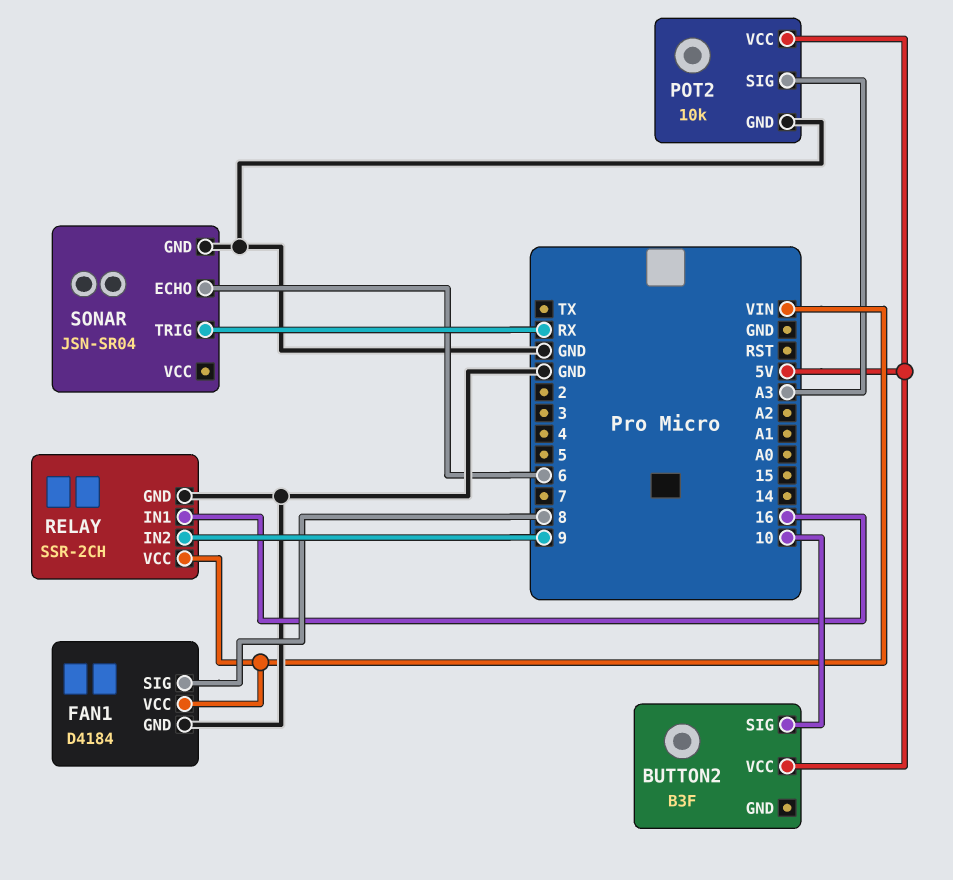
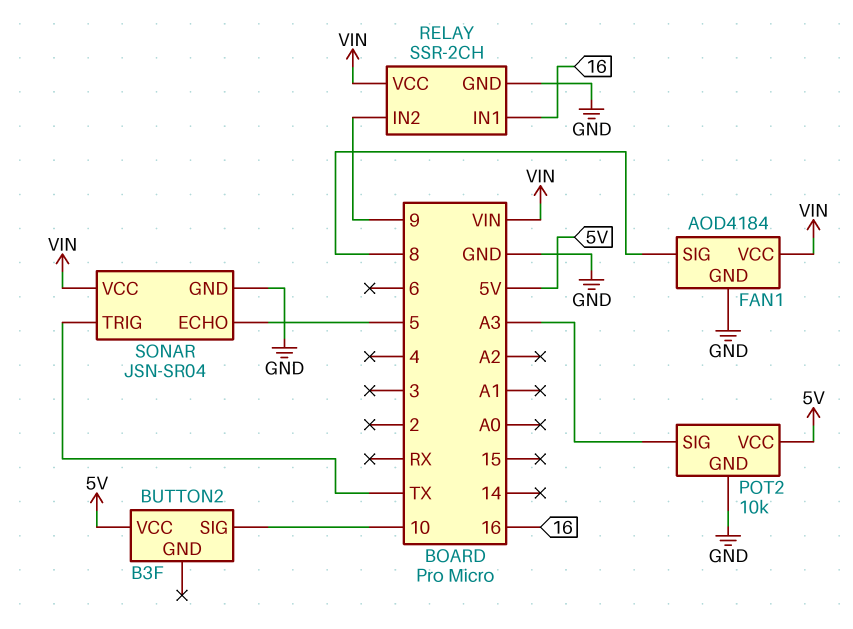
FAN1: D4184 -> AOD4184
SONAR pin ECHO: 6 -> 5
SONAR pin TRIG: RX -> TX
SONAR pin VCC: none -> VIN

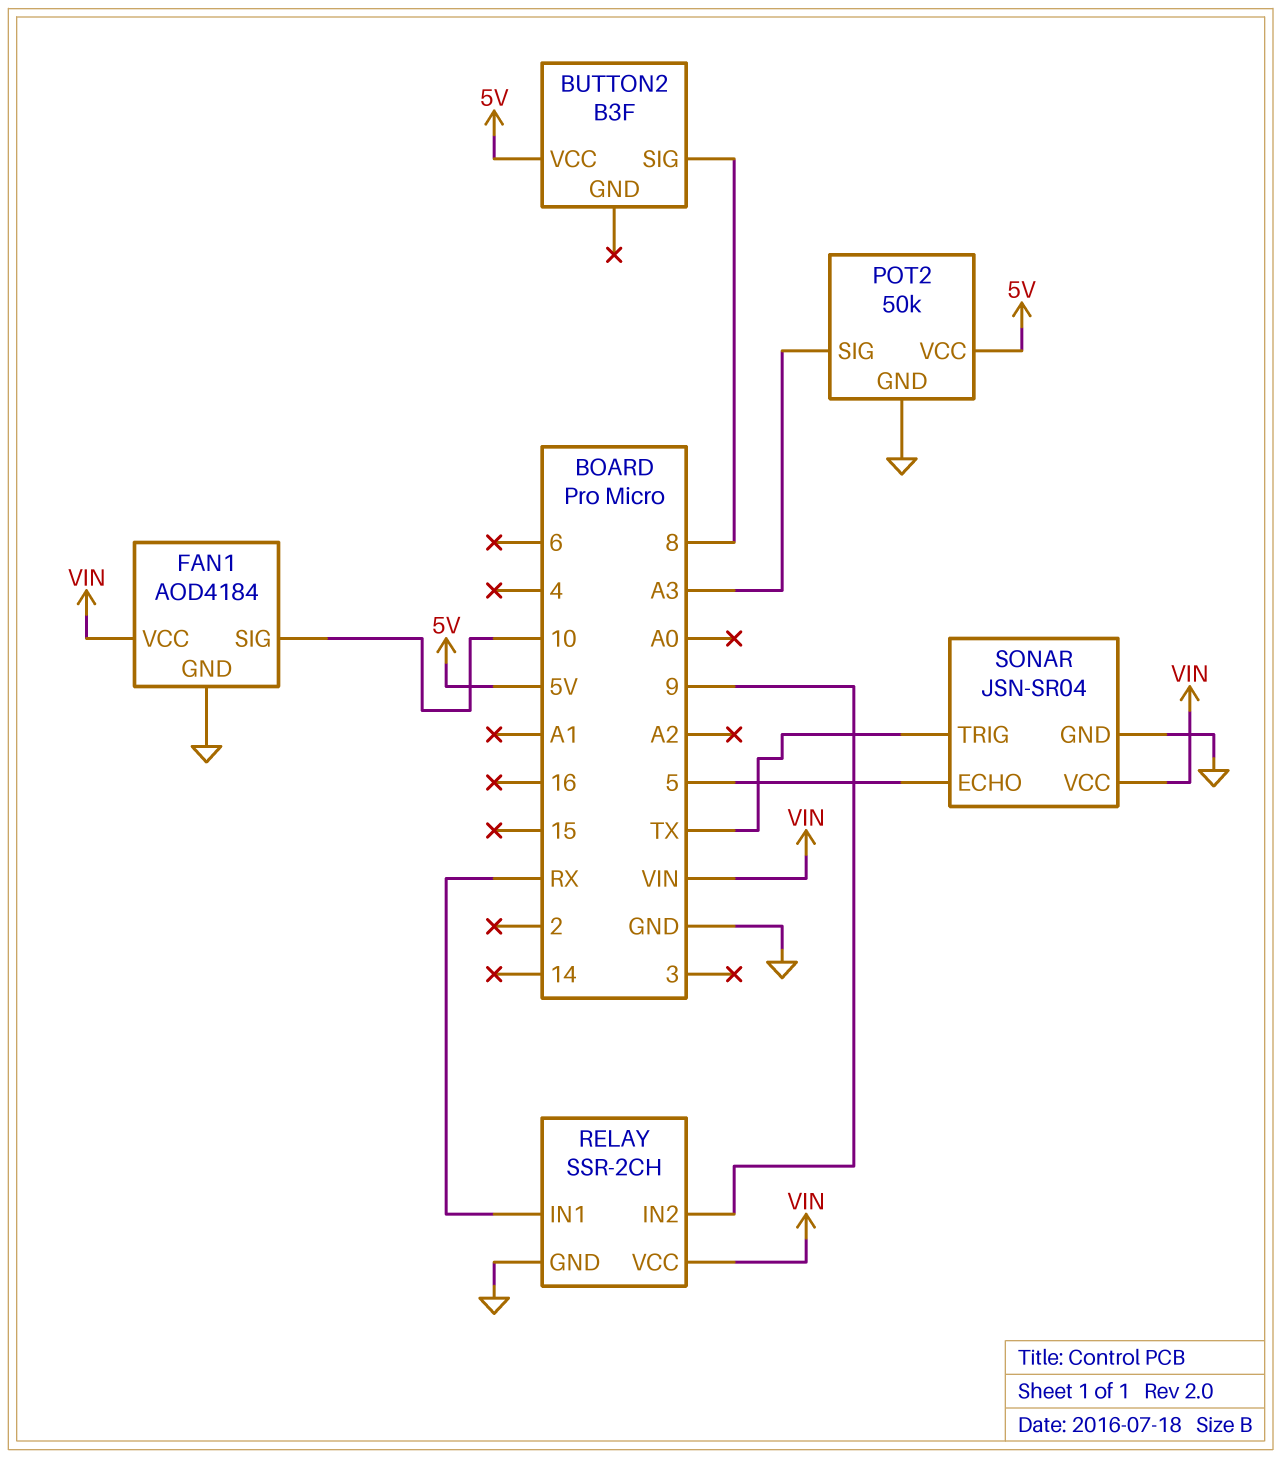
BUTTON2 pin SIG: 10 -> 8
FAN1 pin SIG: 8 -> 10
POT2: 10k -> 50k
RELAY pin IN1: 16 -> RX

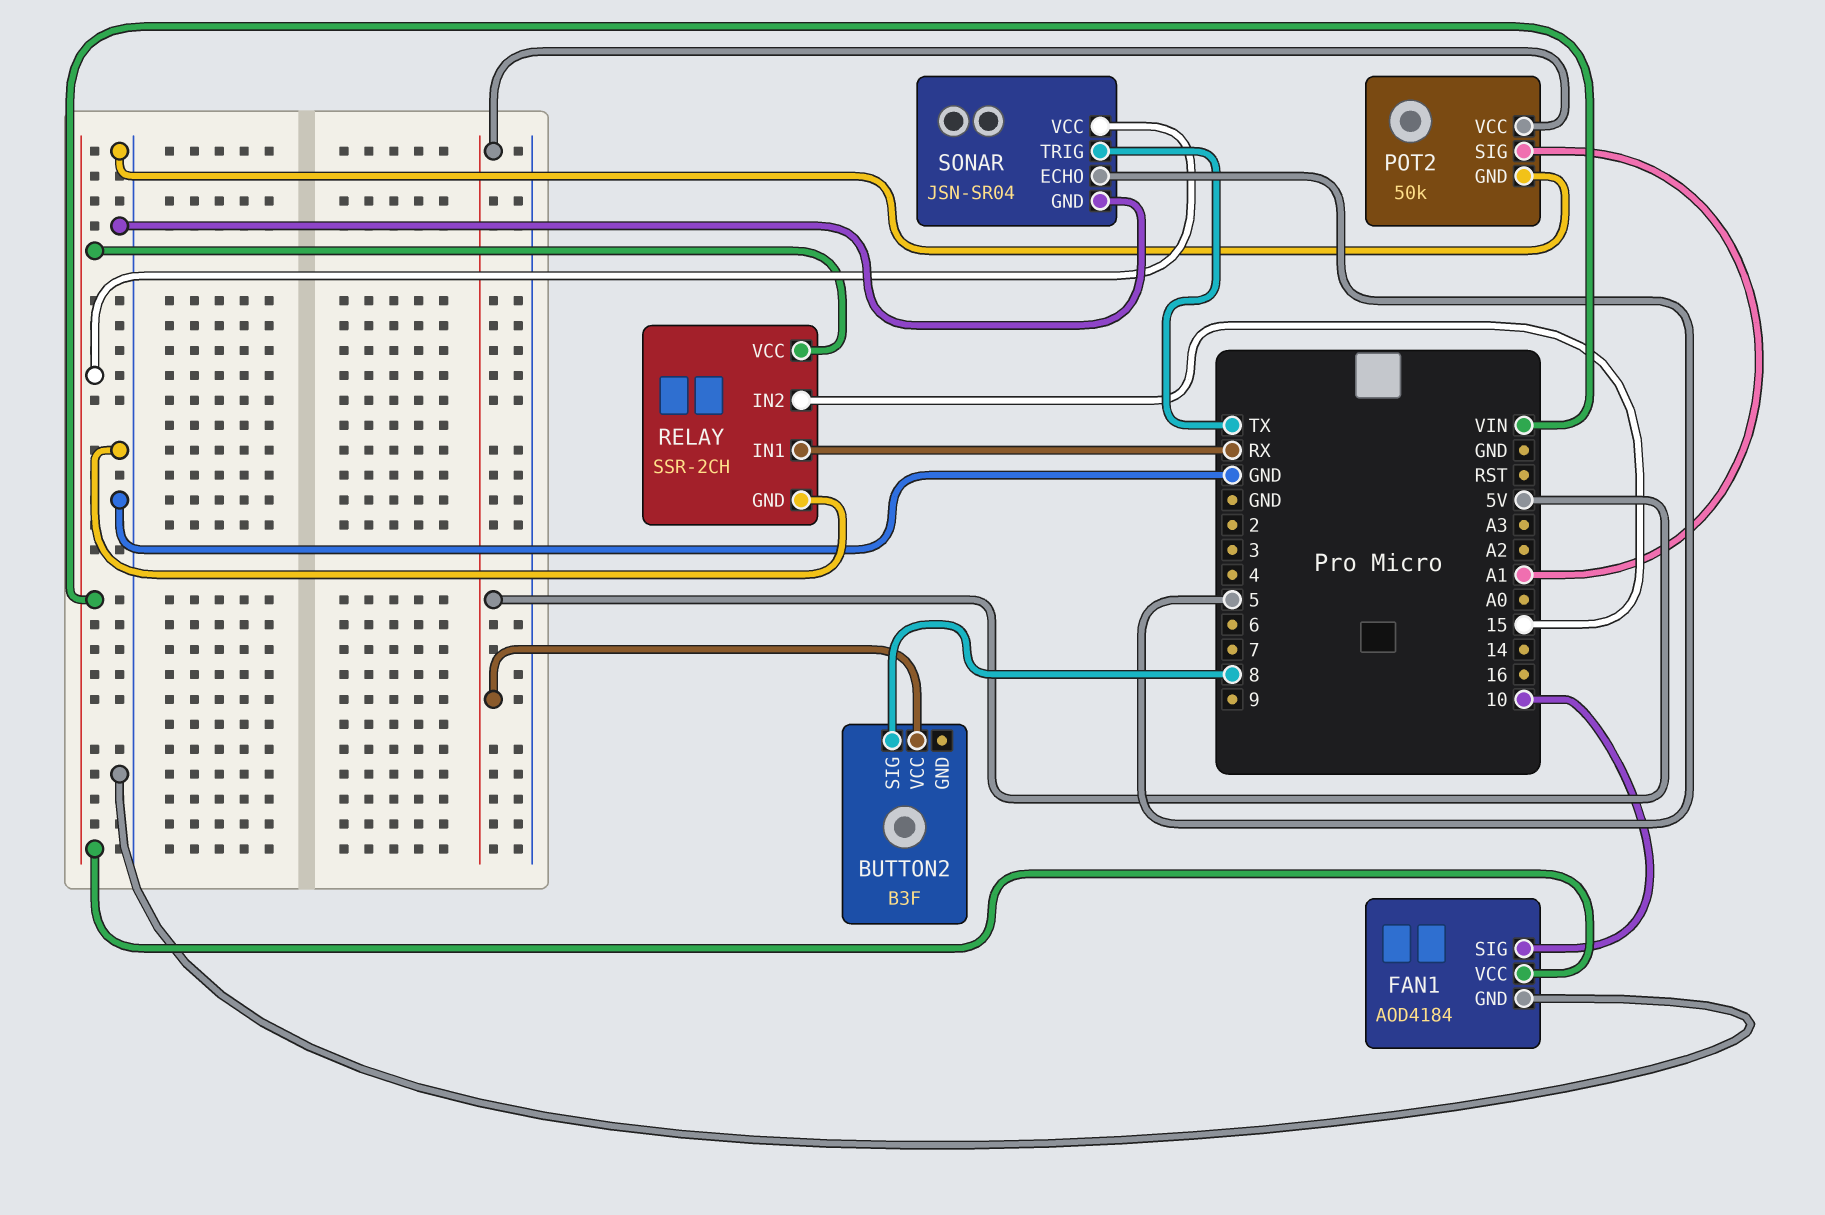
POT2 pin SIG: A3 -> A1
RELAY pin IN2: 9 -> 15

